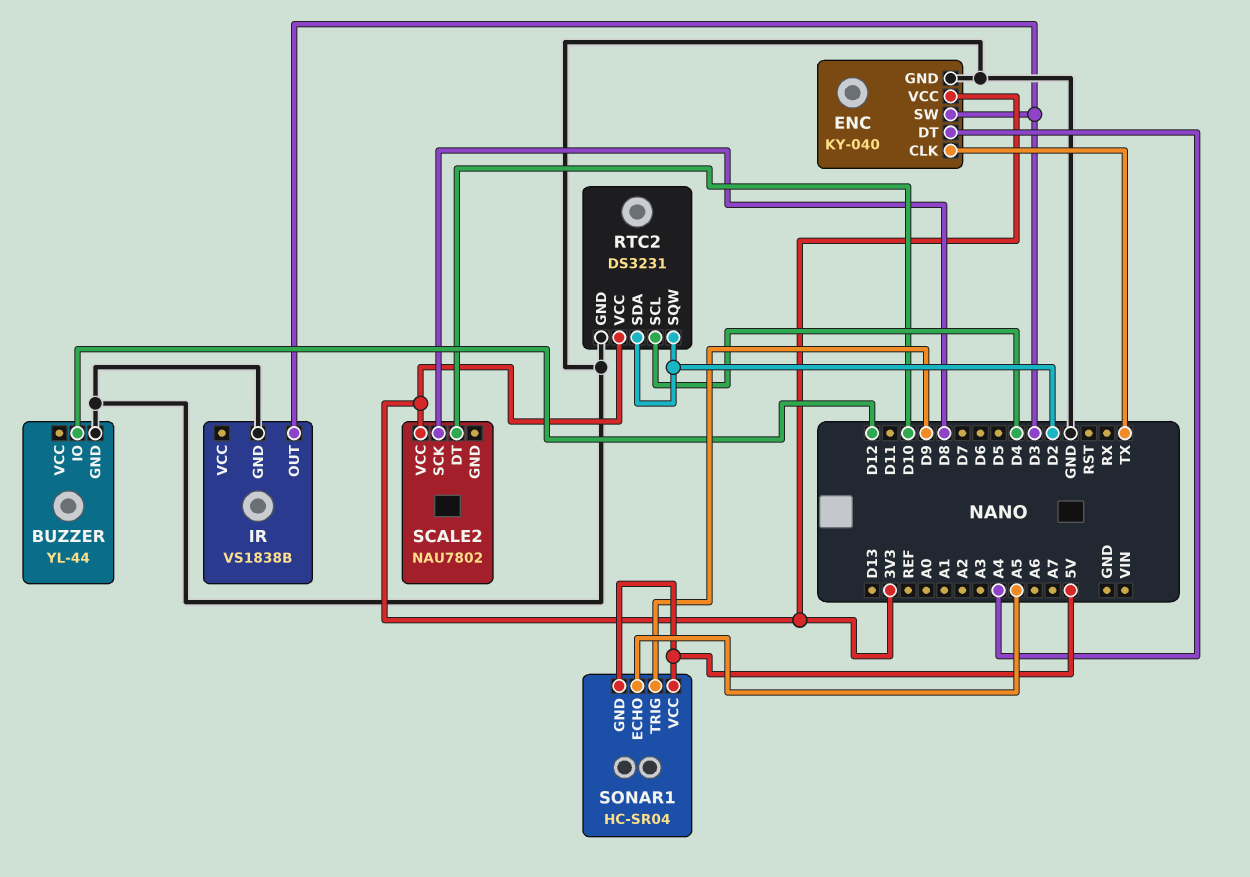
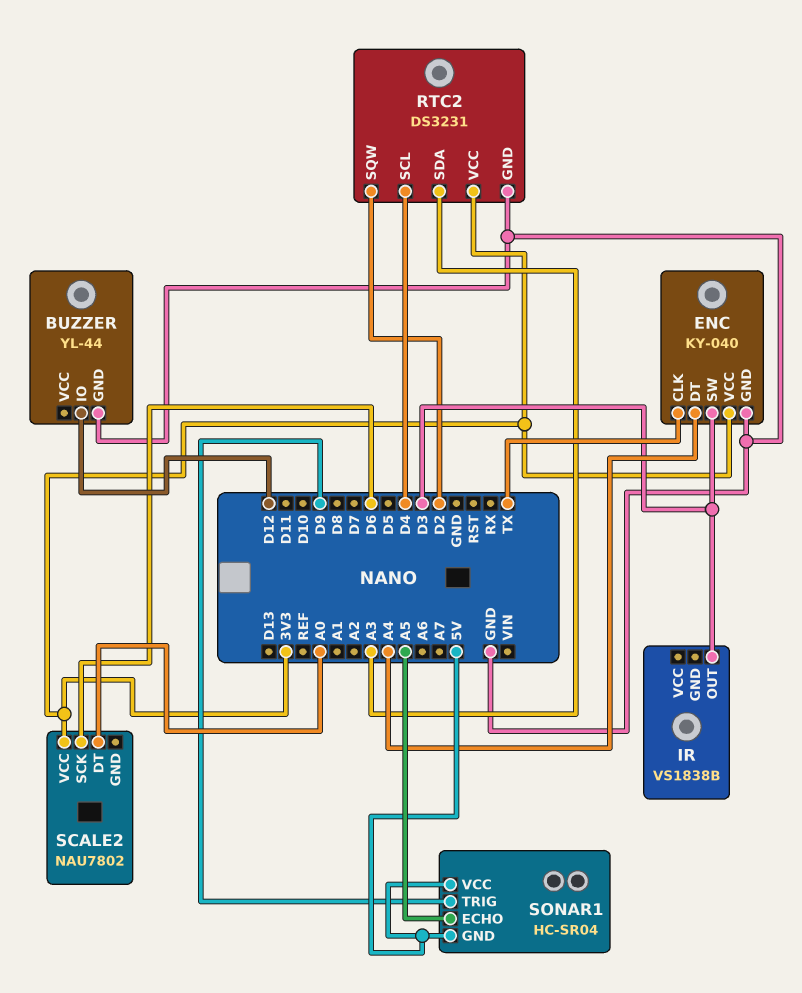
IR pin GND: GND -> none
RTC2 pin SDA: D2 -> A3
SCALE2 pin DT: D10 -> A0
SCALE2 pin SCK: D8 -> D6

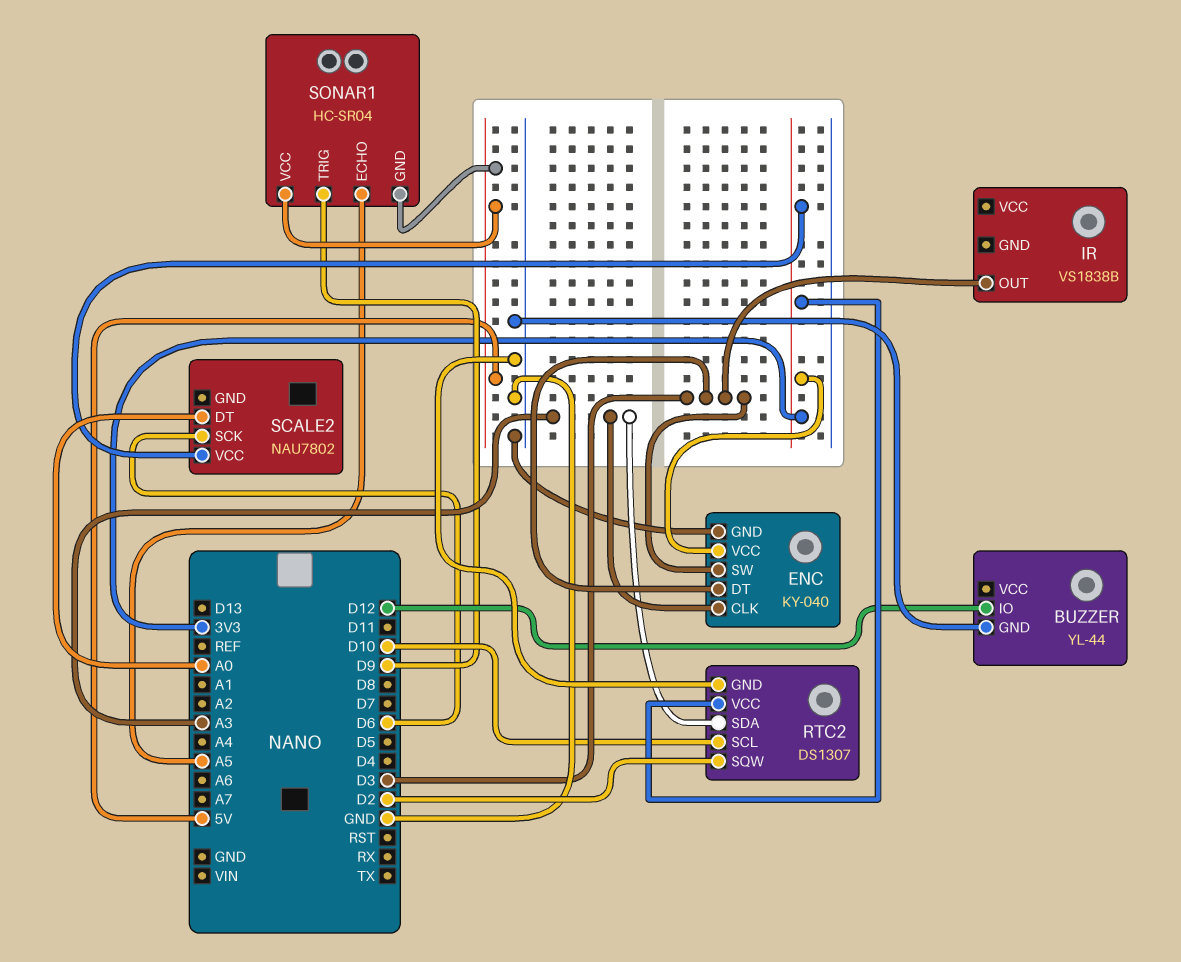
ENC pin CLK: TX -> A3
ENC pin DT: A4 -> D3
RTC2: DS3231 -> DS1307
RTC2 pin SCL: D4 -> D10

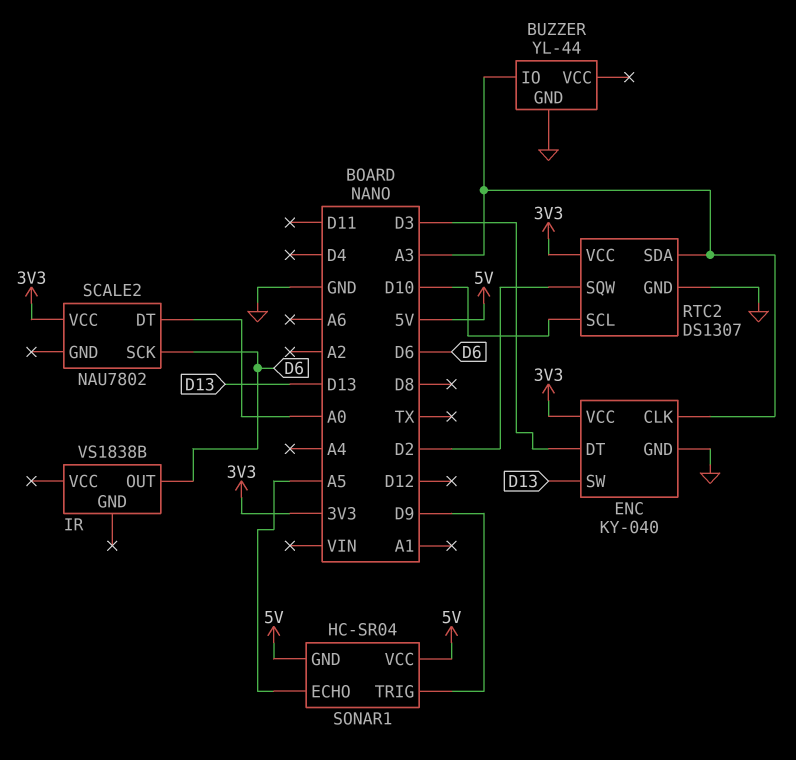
BUZZER pin IO: D12 -> A3
ENC pin SW: D3 -> D13
IR pin OUT: D3 -> D6

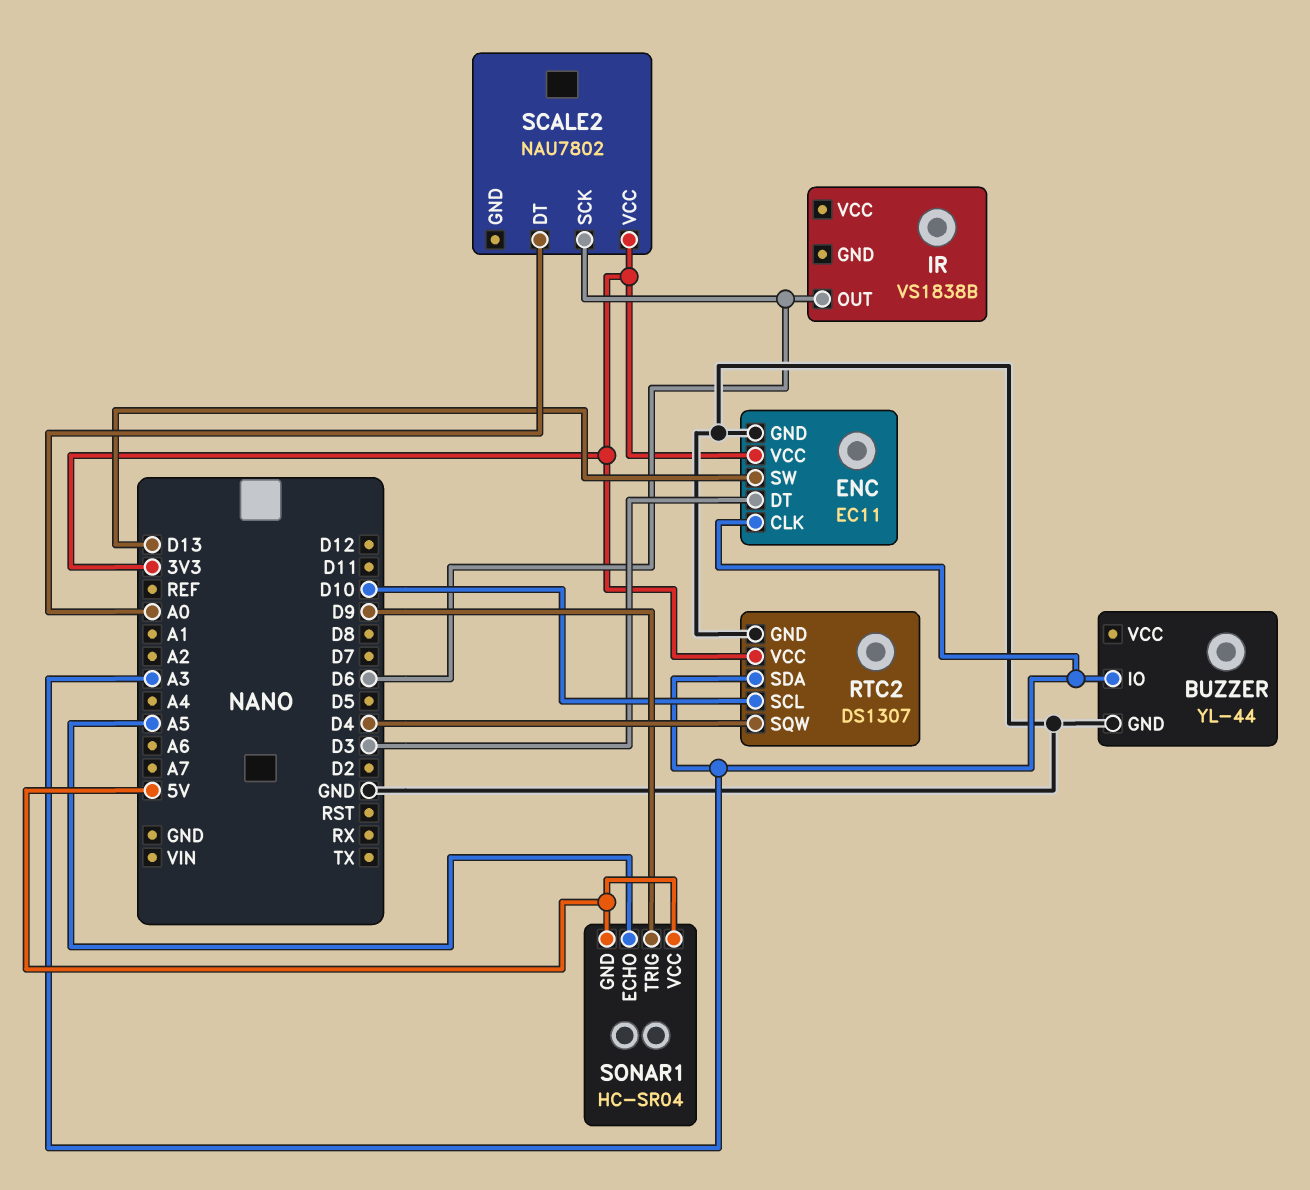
ENC: KY-040 -> EC11
RTC2 pin SQW: D2 -> D4

